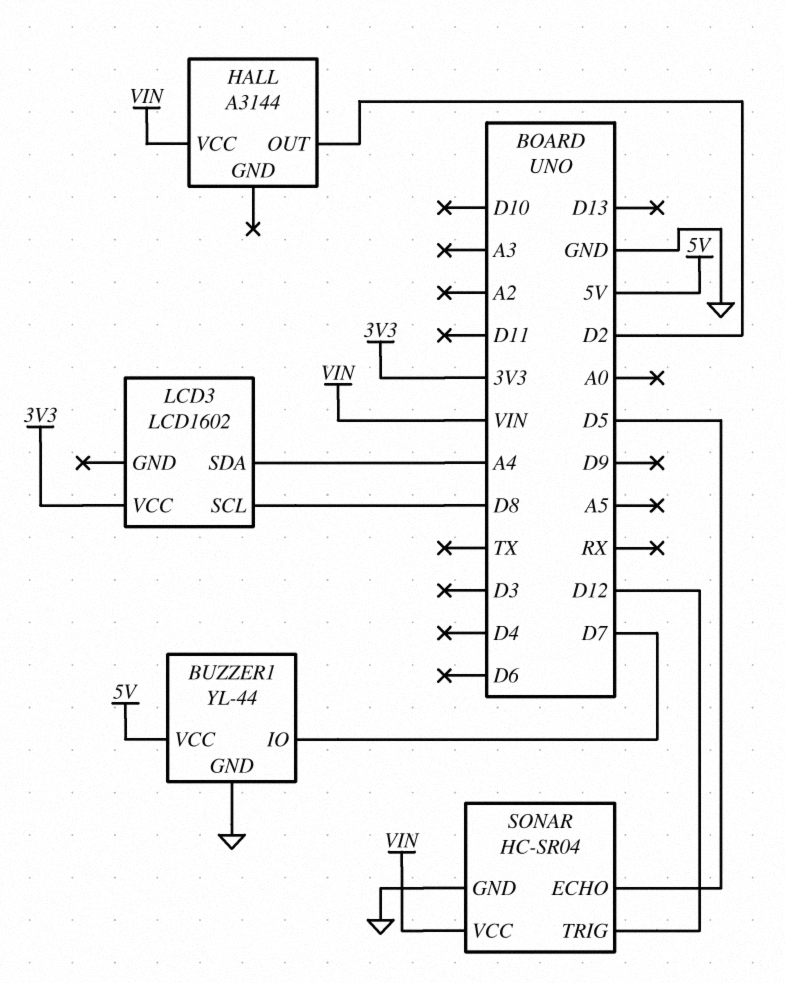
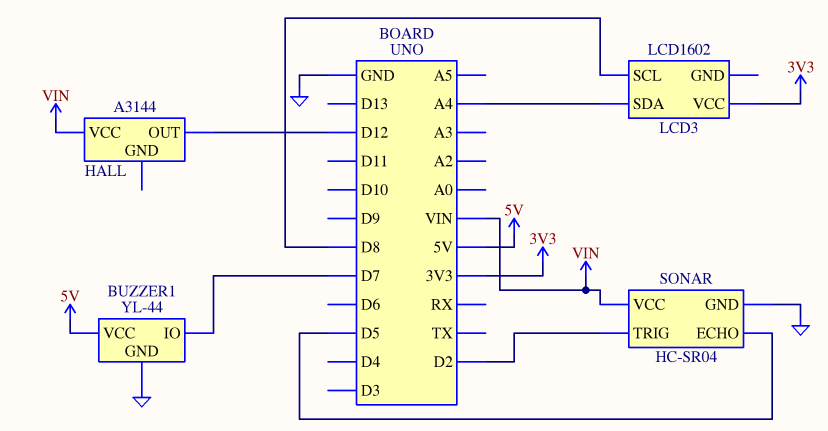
HALL pin OUT: D2 -> D12
SONAR pin TRIG: D12 -> D2

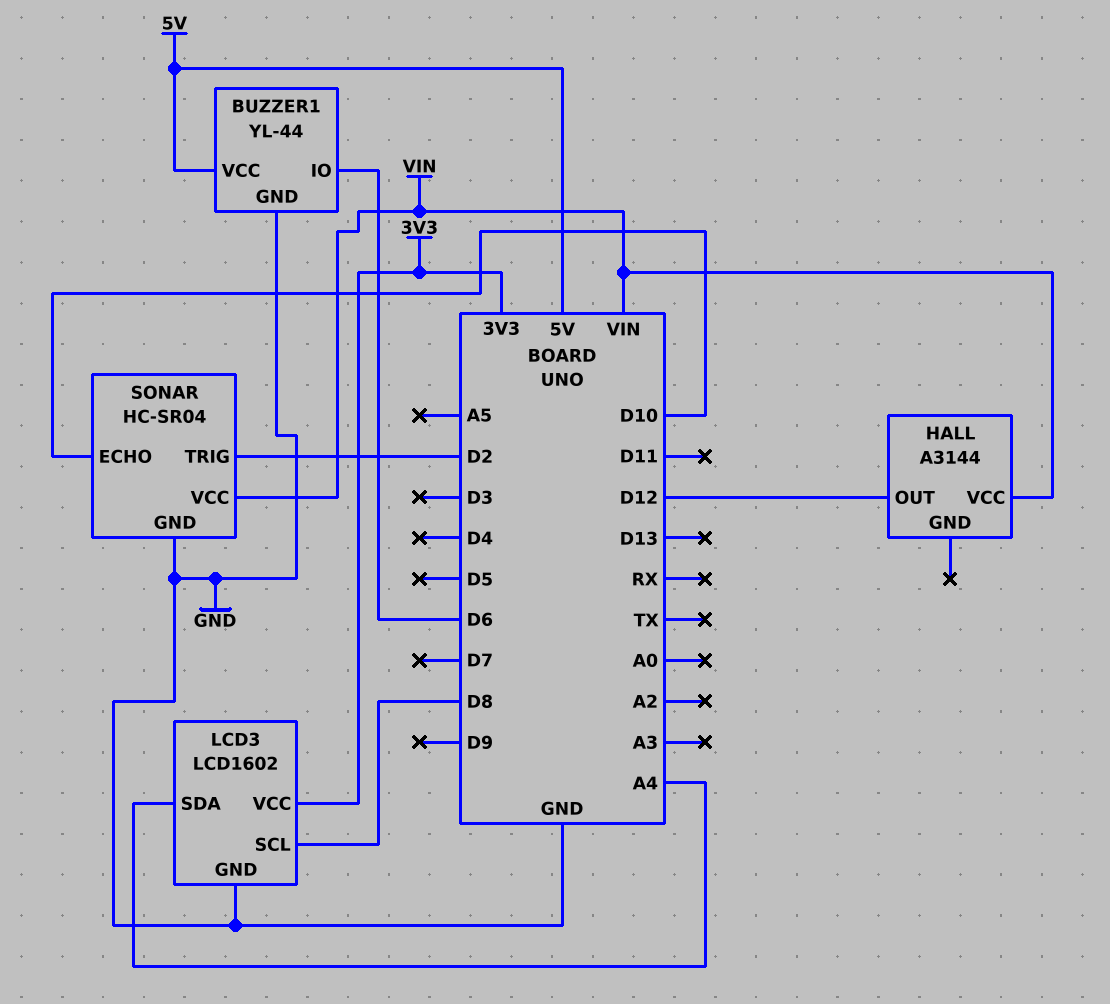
BUZZER1 pin IO: D7 -> D6
LCD3 pin GND: none -> GND
SONAR pin ECHO: D5 -> D10

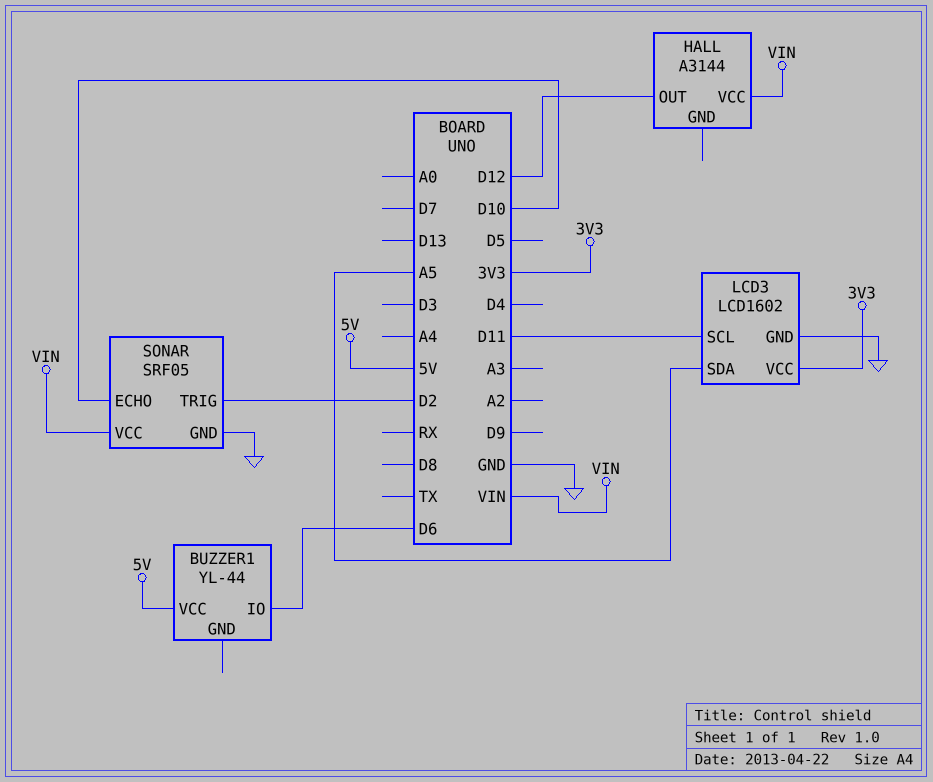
BUZZER1 pin GND: GND -> none
LCD3 pin SCL: D8 -> D11
LCD3 pin SDA: A4 -> A5
SONAR: HC-SR04 -> SRF05

